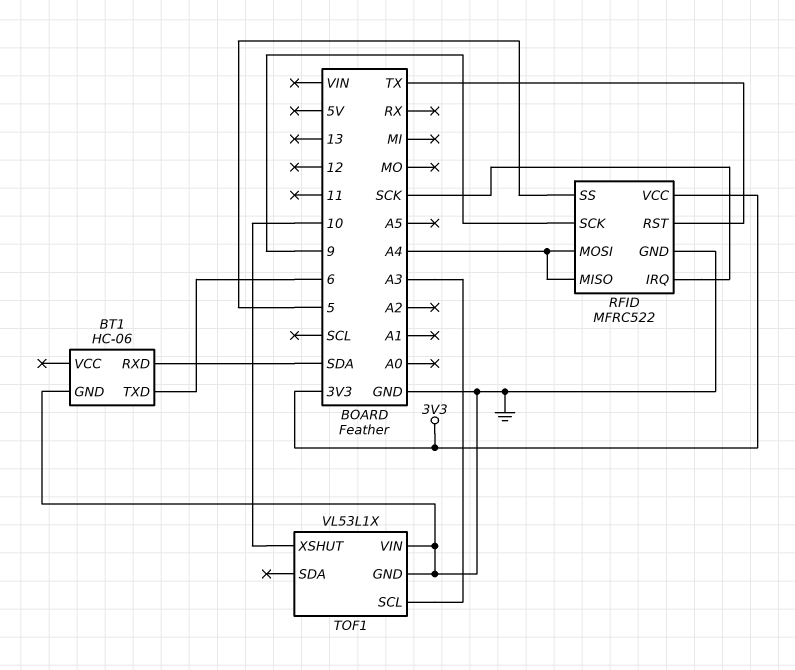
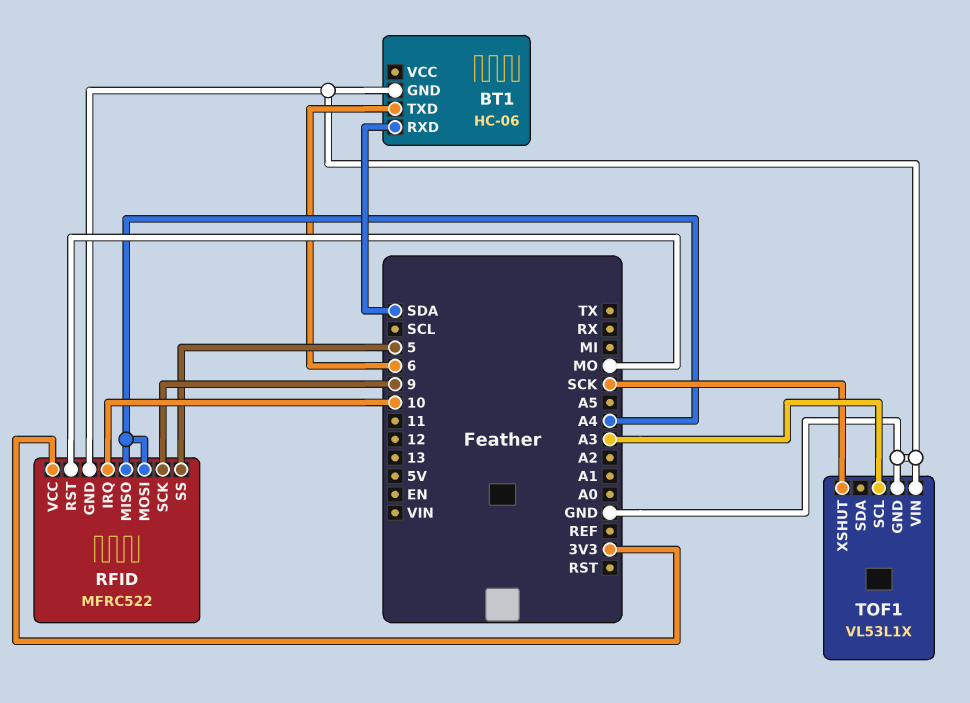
RFID pin IRQ: SCK -> 10
RFID pin RST: TX -> MO
TOF1 pin XSHUT: 10 -> SCK

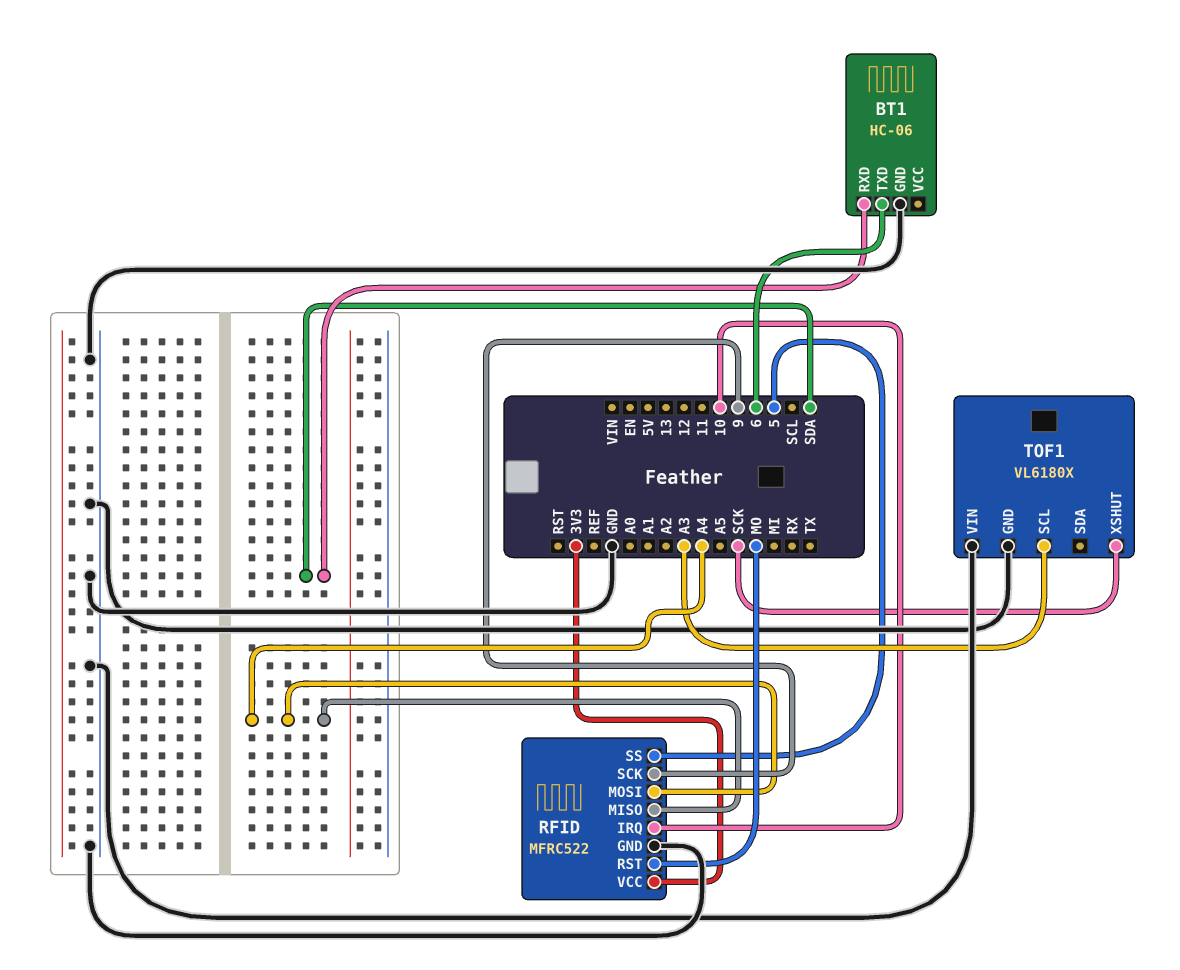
TOF1: VL53L1X -> VL6180X

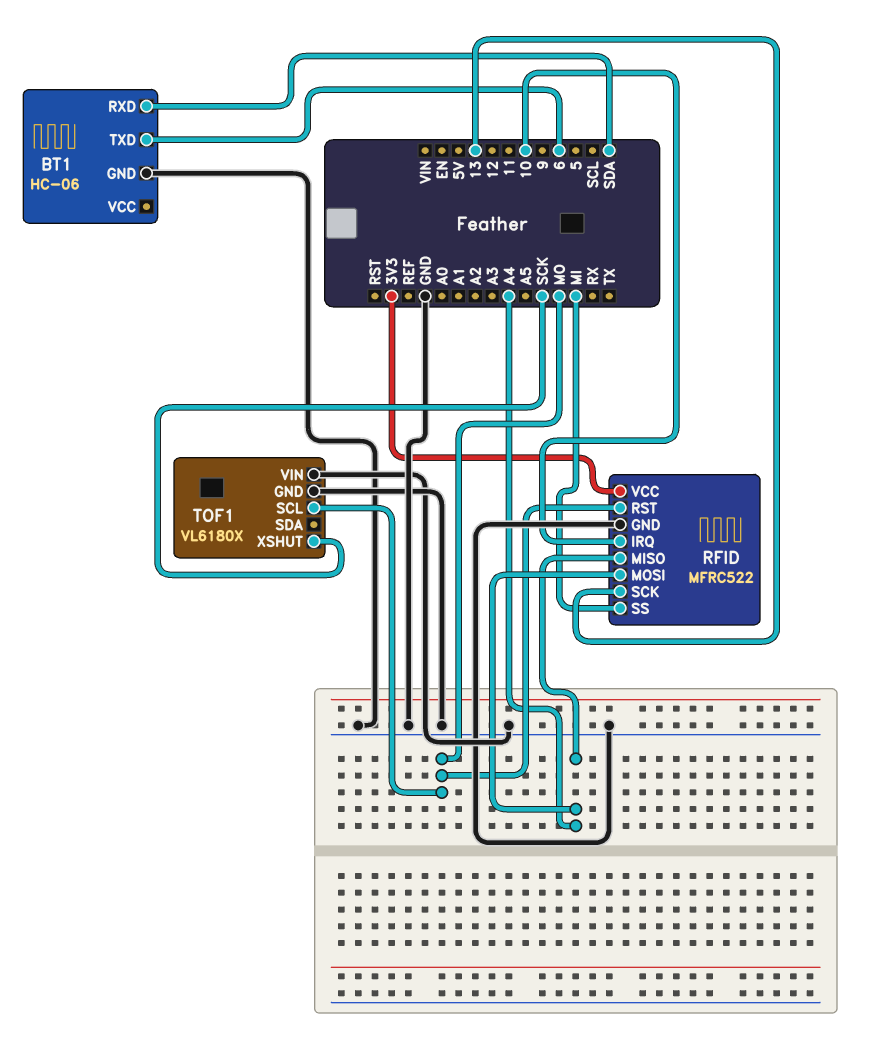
RFID pin SCK: 9 -> 13
RFID pin SS: 5 -> MI
TOF1 pin SCL: A3 -> MO

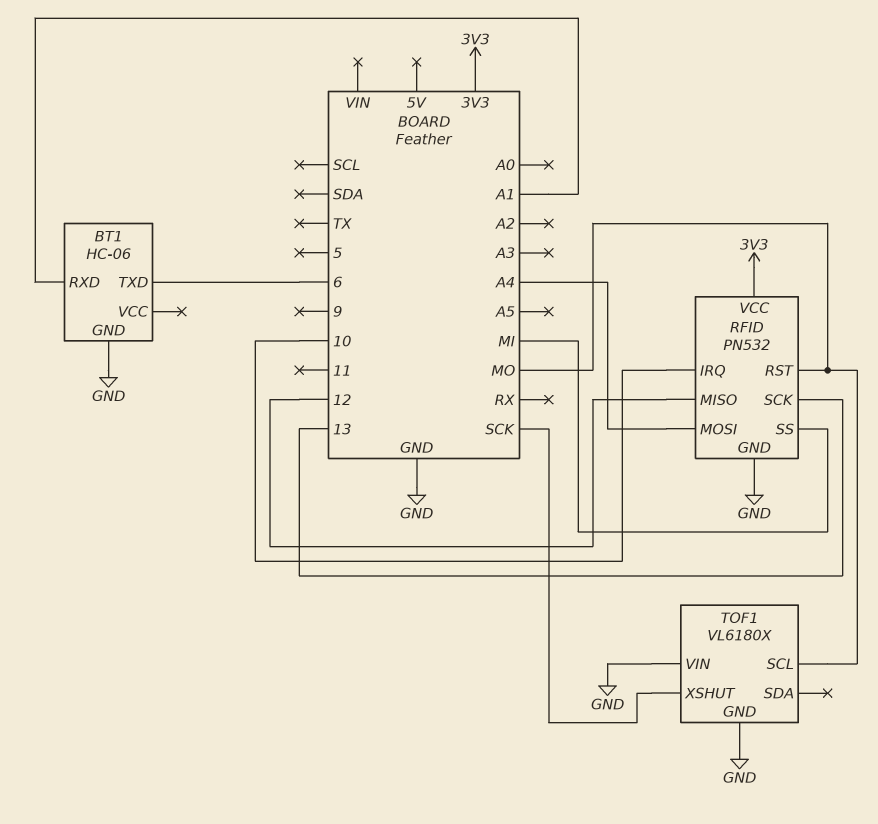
BT1 pin RXD: SDA -> A1
RFID: MFRC522 -> PN532
RFID pin MISO: A4 -> 12

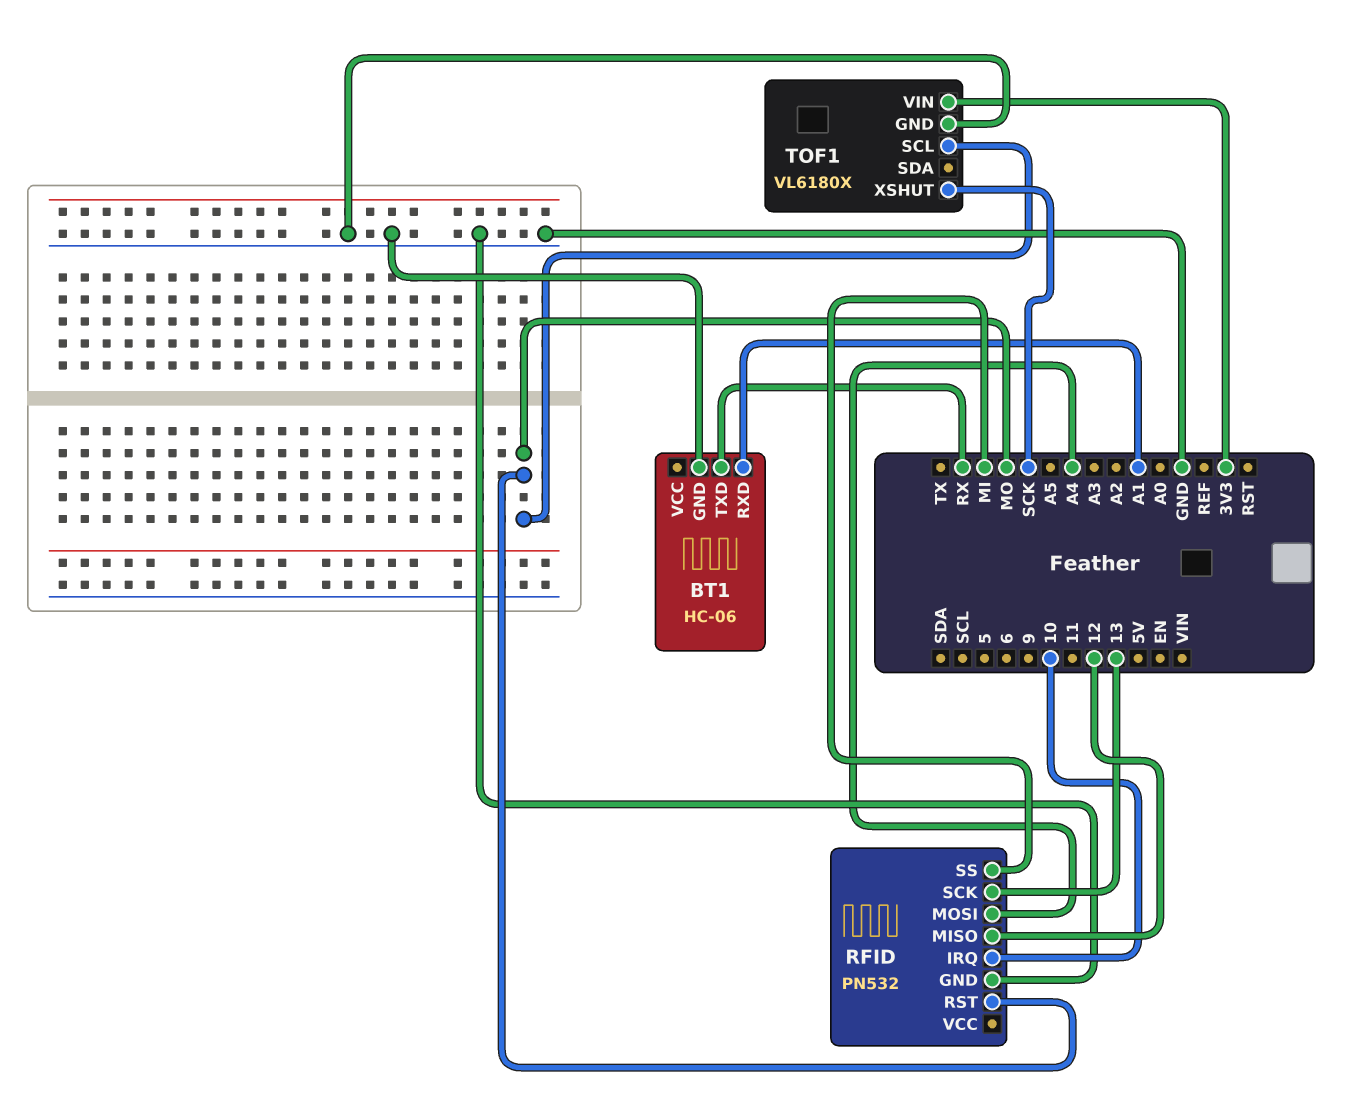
BT1 pin TXD: 6 -> RX
RFID pin VCC: 3V3 -> none
TOF1 pin VIN: GND -> 3V3

